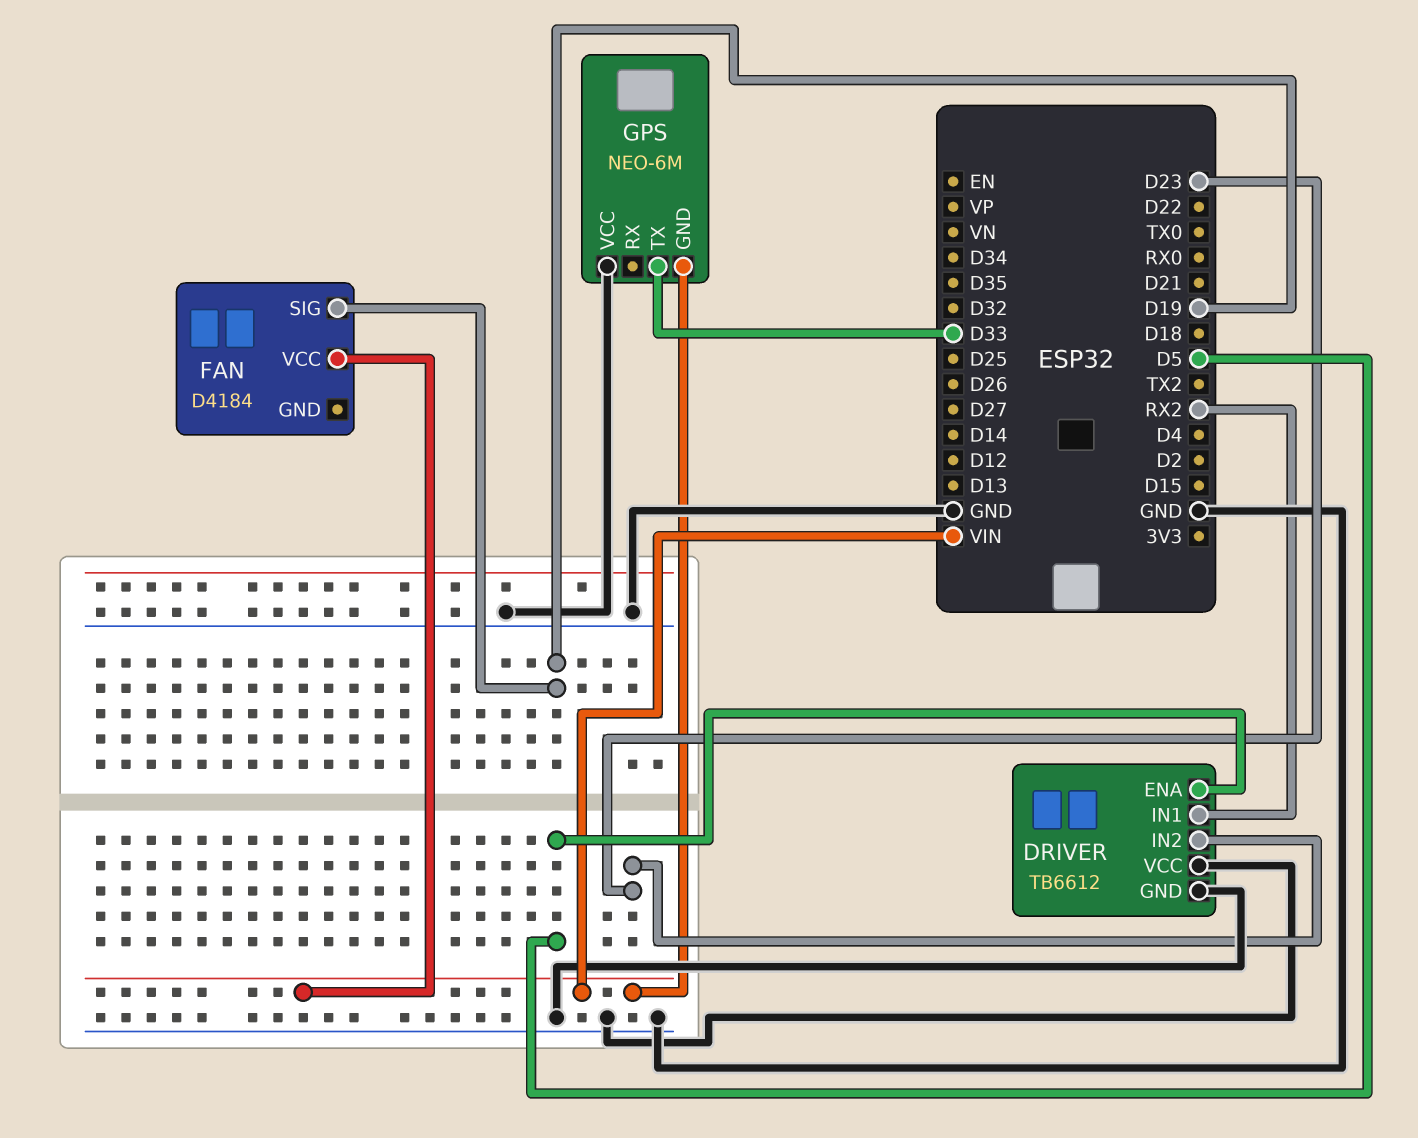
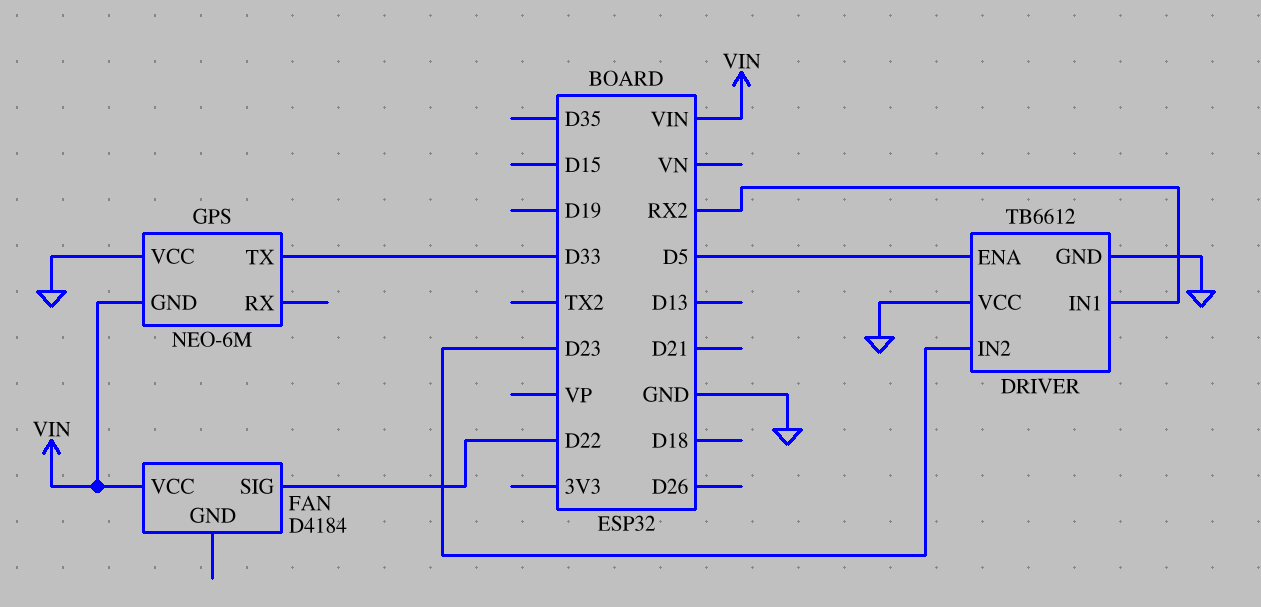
FAN pin SIG: D19 -> D22

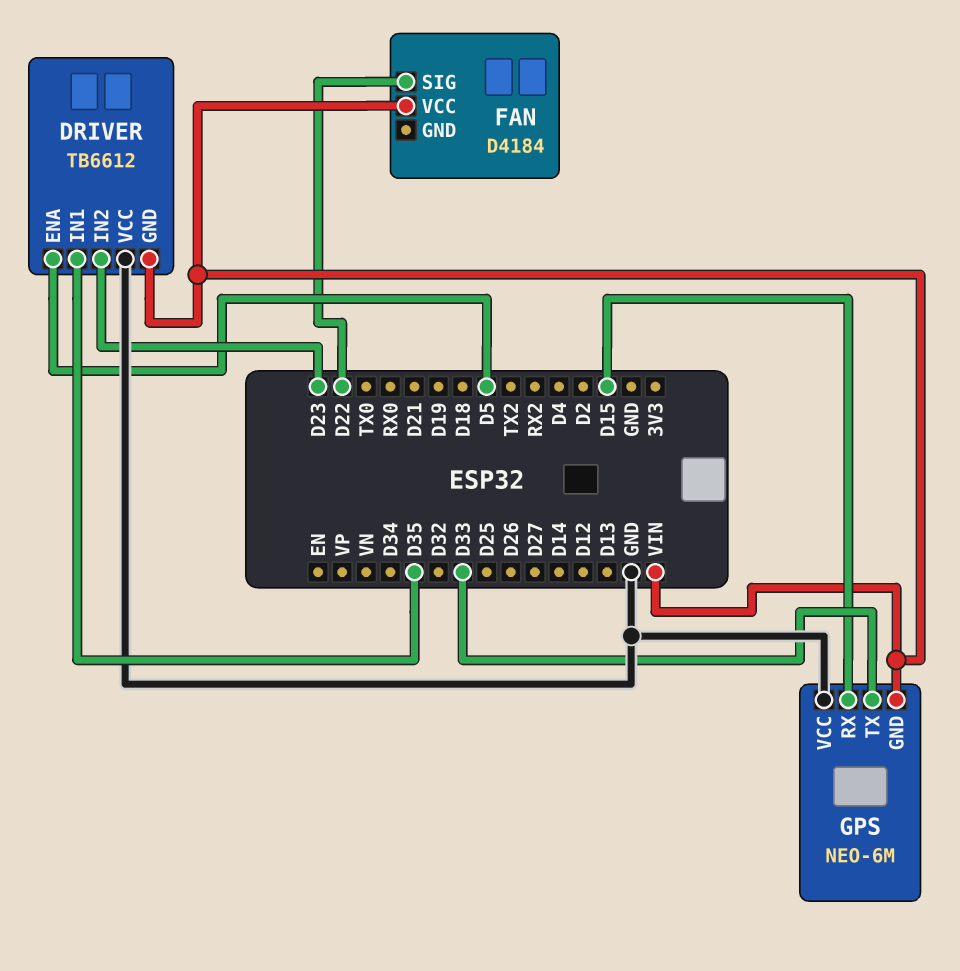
DRIVER pin GND: GND -> VIN
DRIVER pin IN1: RX2 -> D35
GPS pin RX: none -> D15

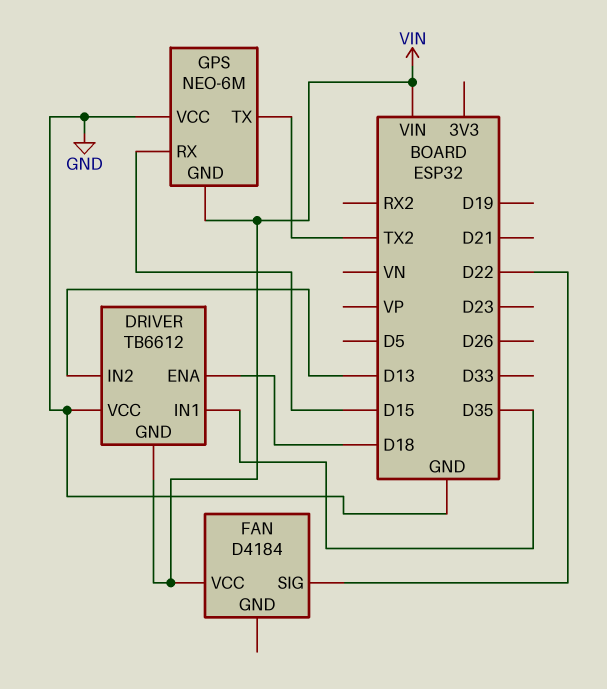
DRIVER pin ENA: D5 -> D18
DRIVER pin IN2: D23 -> D13
GPS pin TX: D33 -> TX2

